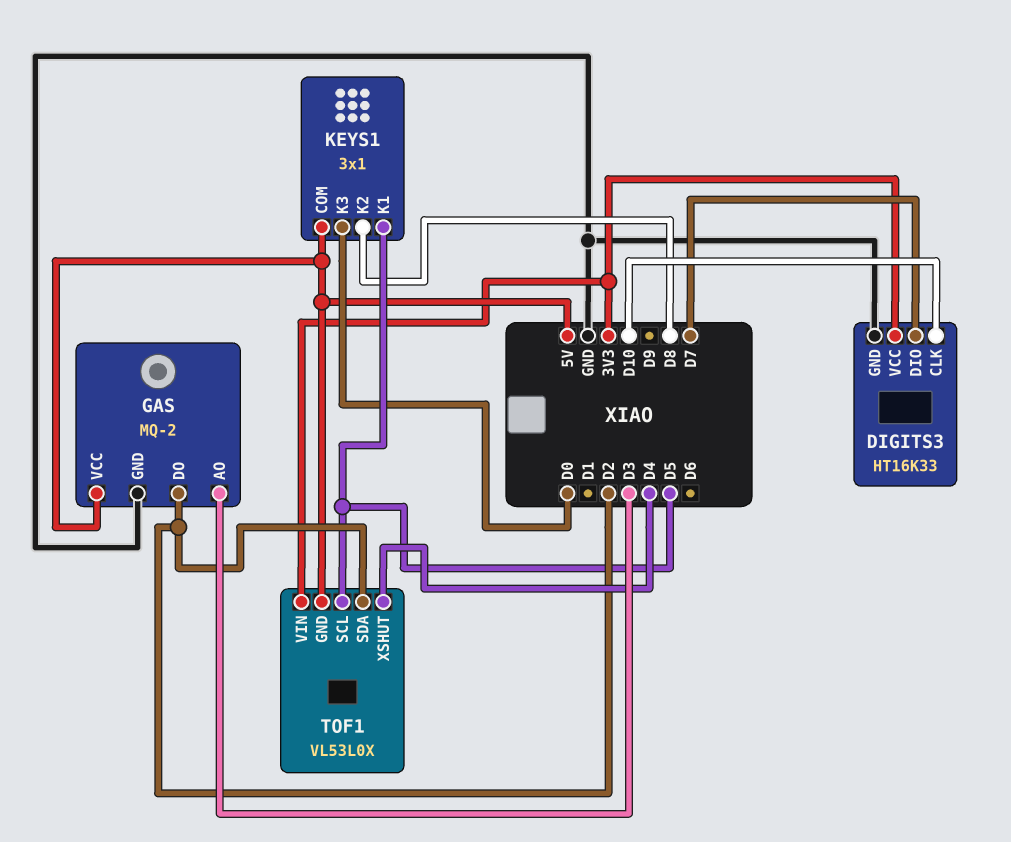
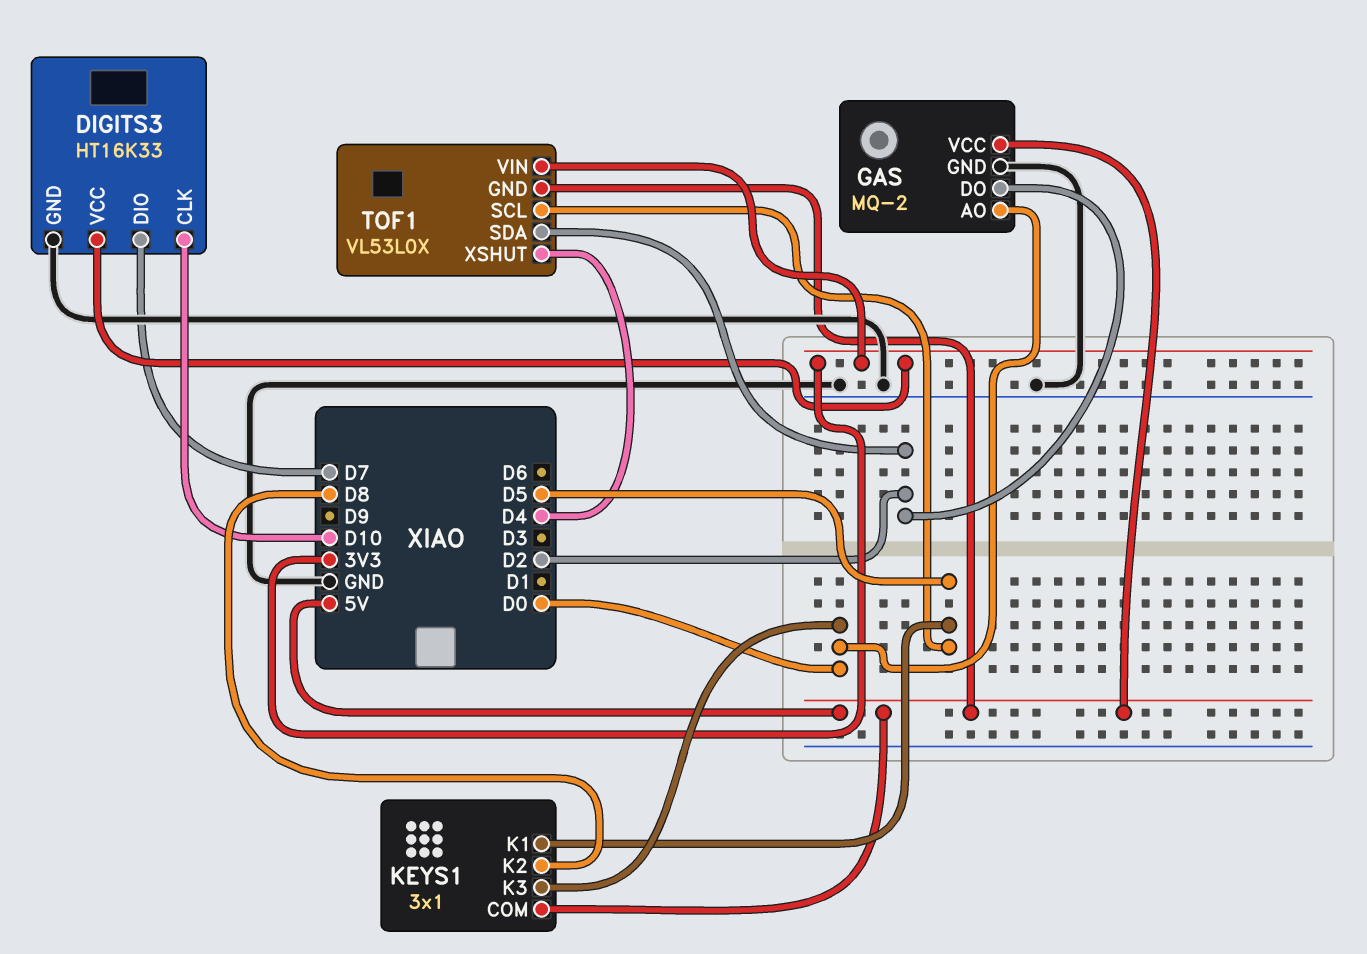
GAS pin AO: D3 -> D0

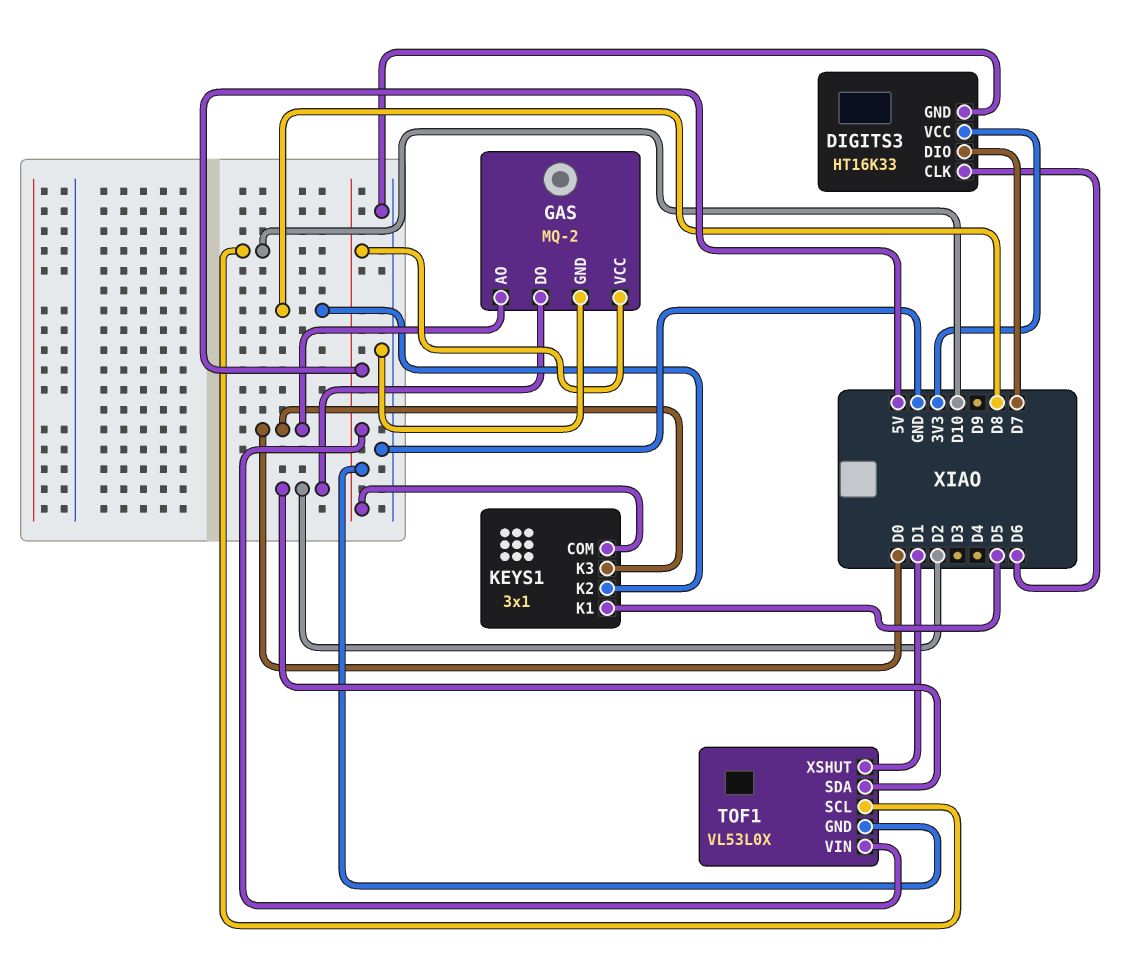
DIGITS3 pin CLK: D10 -> D6
TOF1 pin SCL: D5 -> D10
TOF1 pin VIN: 3V3 -> 5V
TOF1 pin XSHUT: D4 -> D1

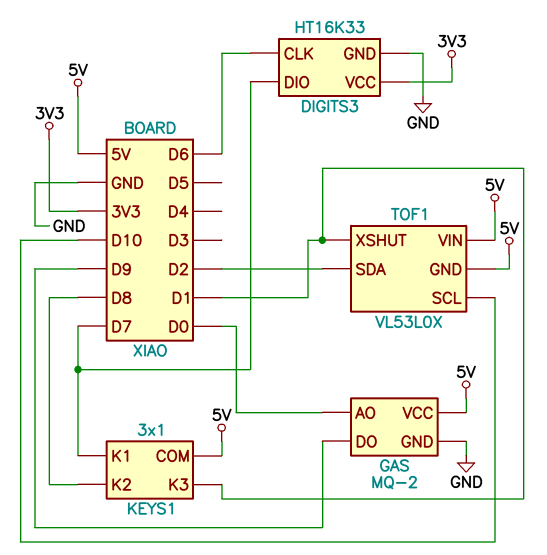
GAS pin DO: D2 -> D9
KEYS1 pin K1: D5 -> D7
KEYS1 pin K3: D0 -> D1

